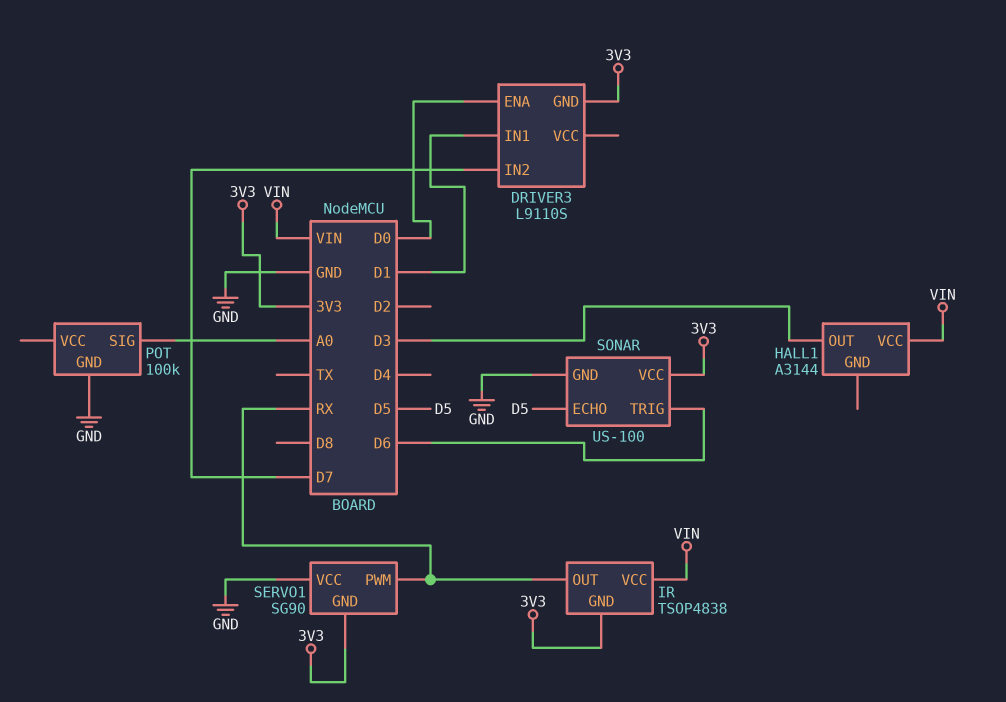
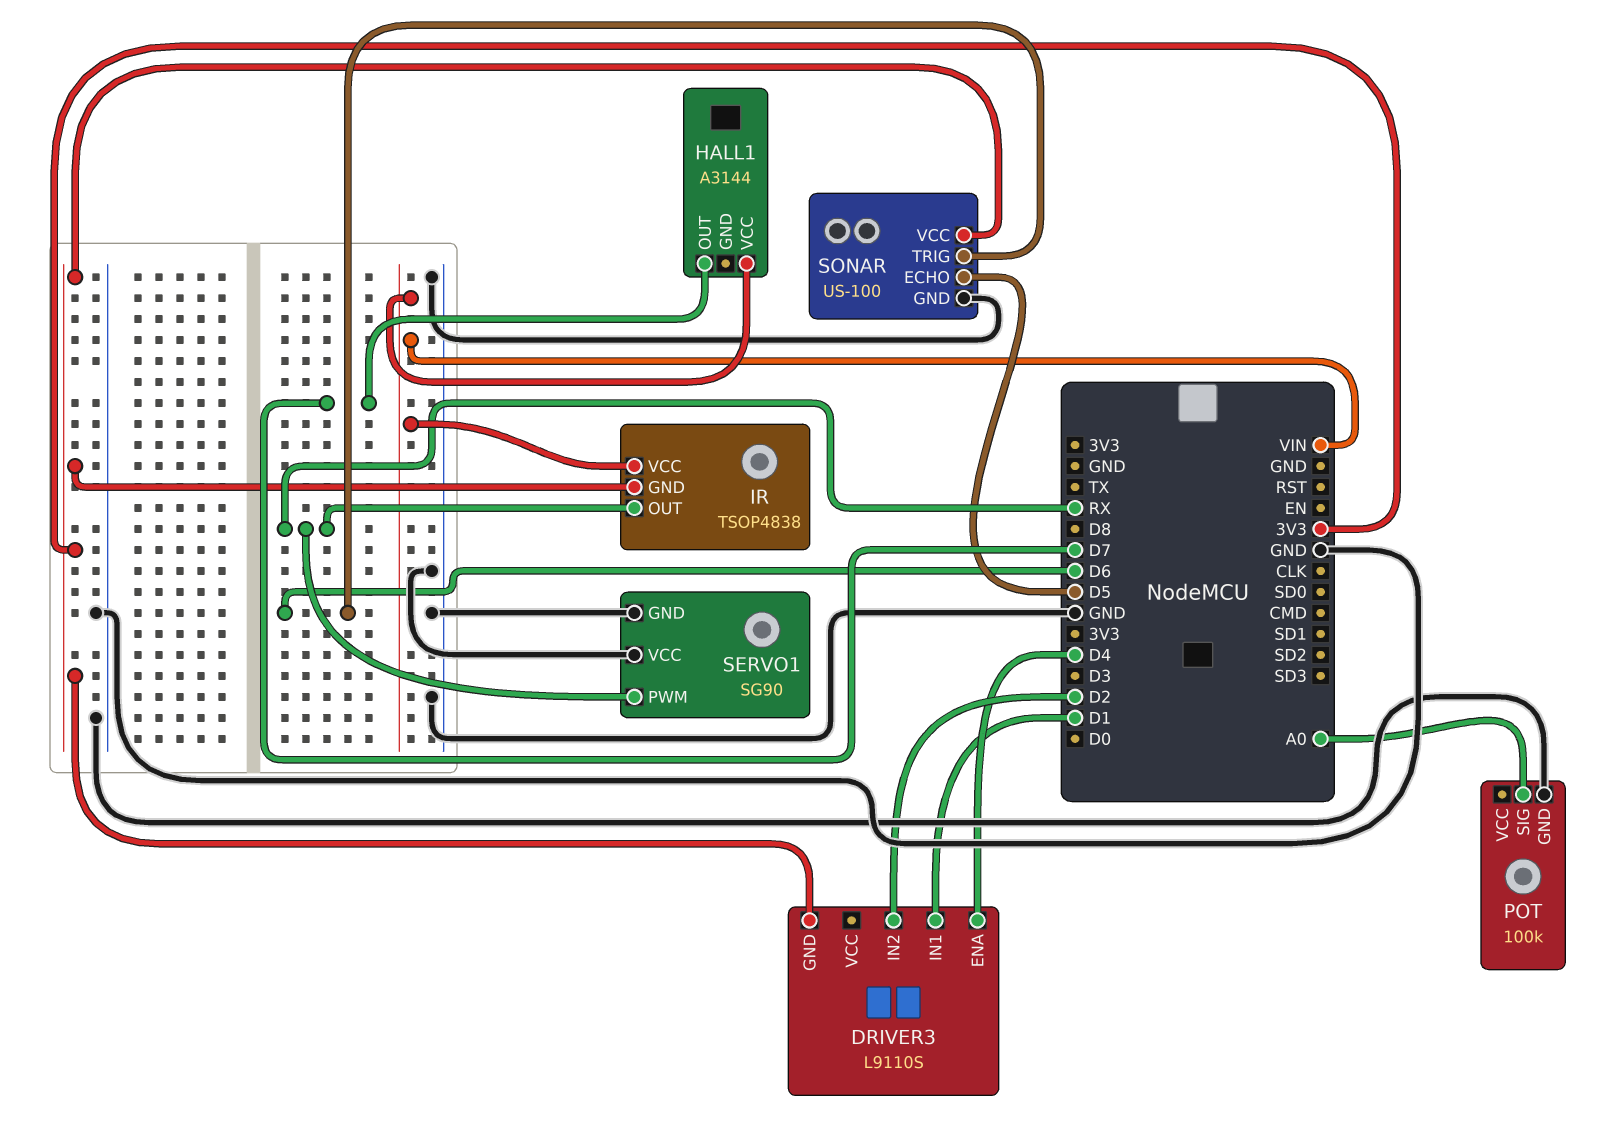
DRIVER3 pin ENA: D0 -> D4
DRIVER3 pin IN2: D7 -> D2
HALL1 pin OUT: D3 -> D7
SERVO1 pin GND: 3V3 -> GND

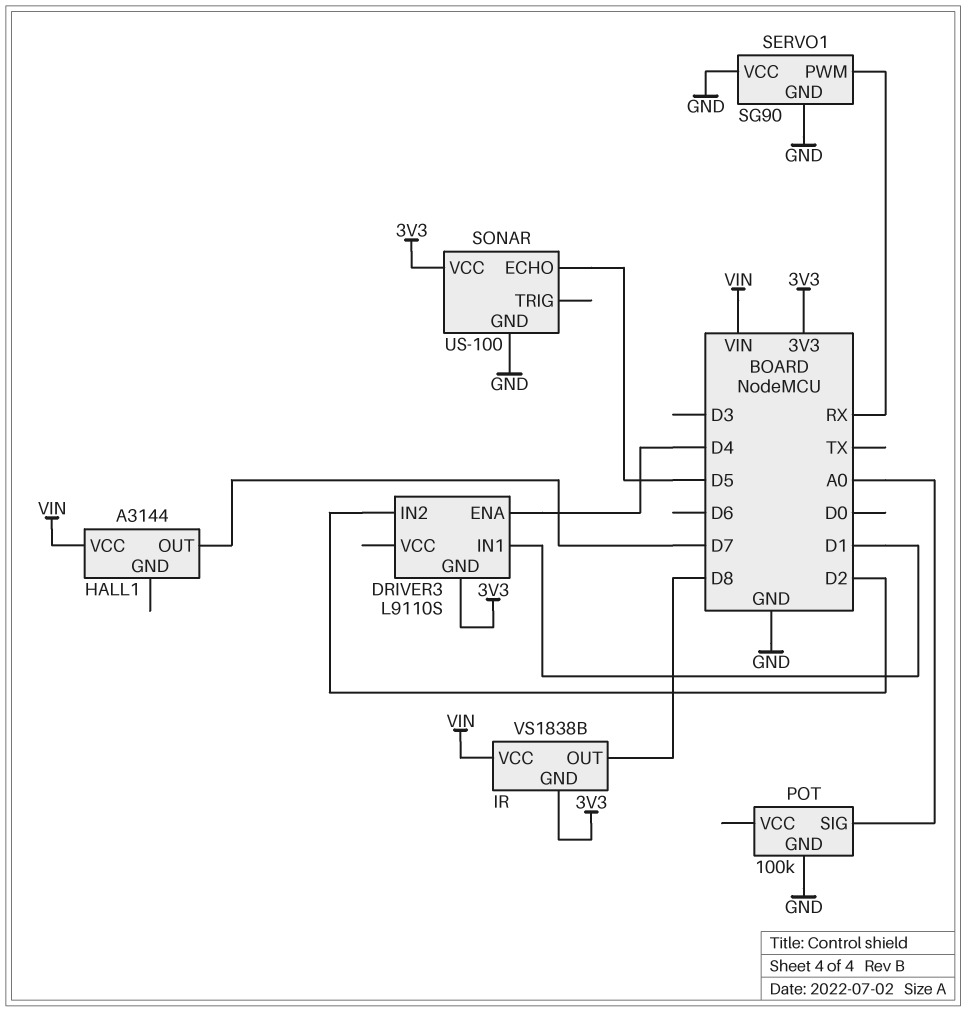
IR: TSOP4838 -> VS1838B
IR pin OUT: RX -> D8
SONAR pin TRIG: D6 -> none

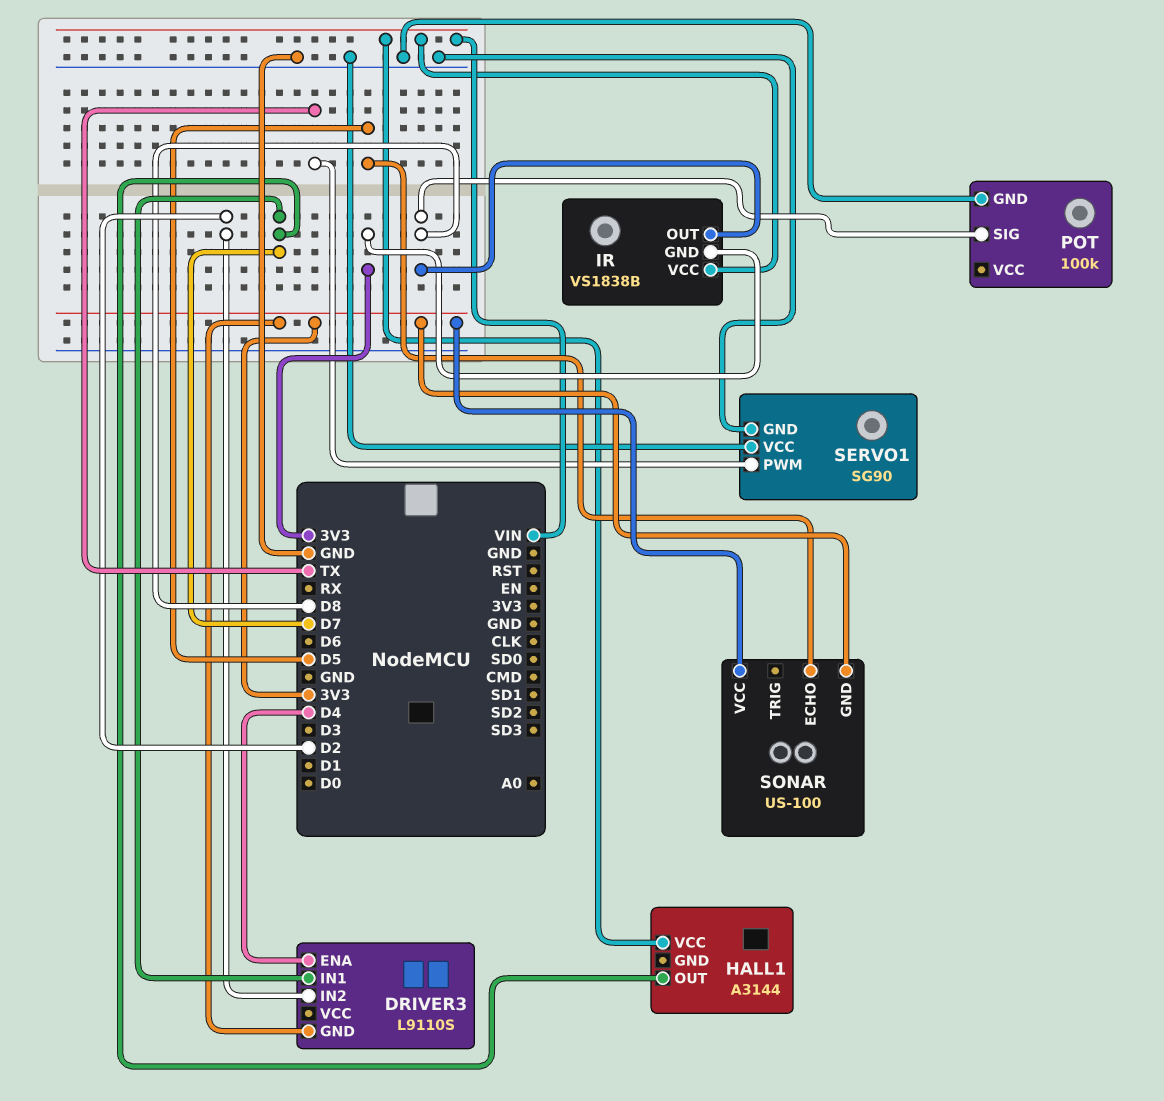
DRIVER3 pin IN1: D1 -> D7
POT pin SIG: A0 -> D8
SERVO1 pin PWM: RX -> TX
SONAR pin GND: GND -> 3V3

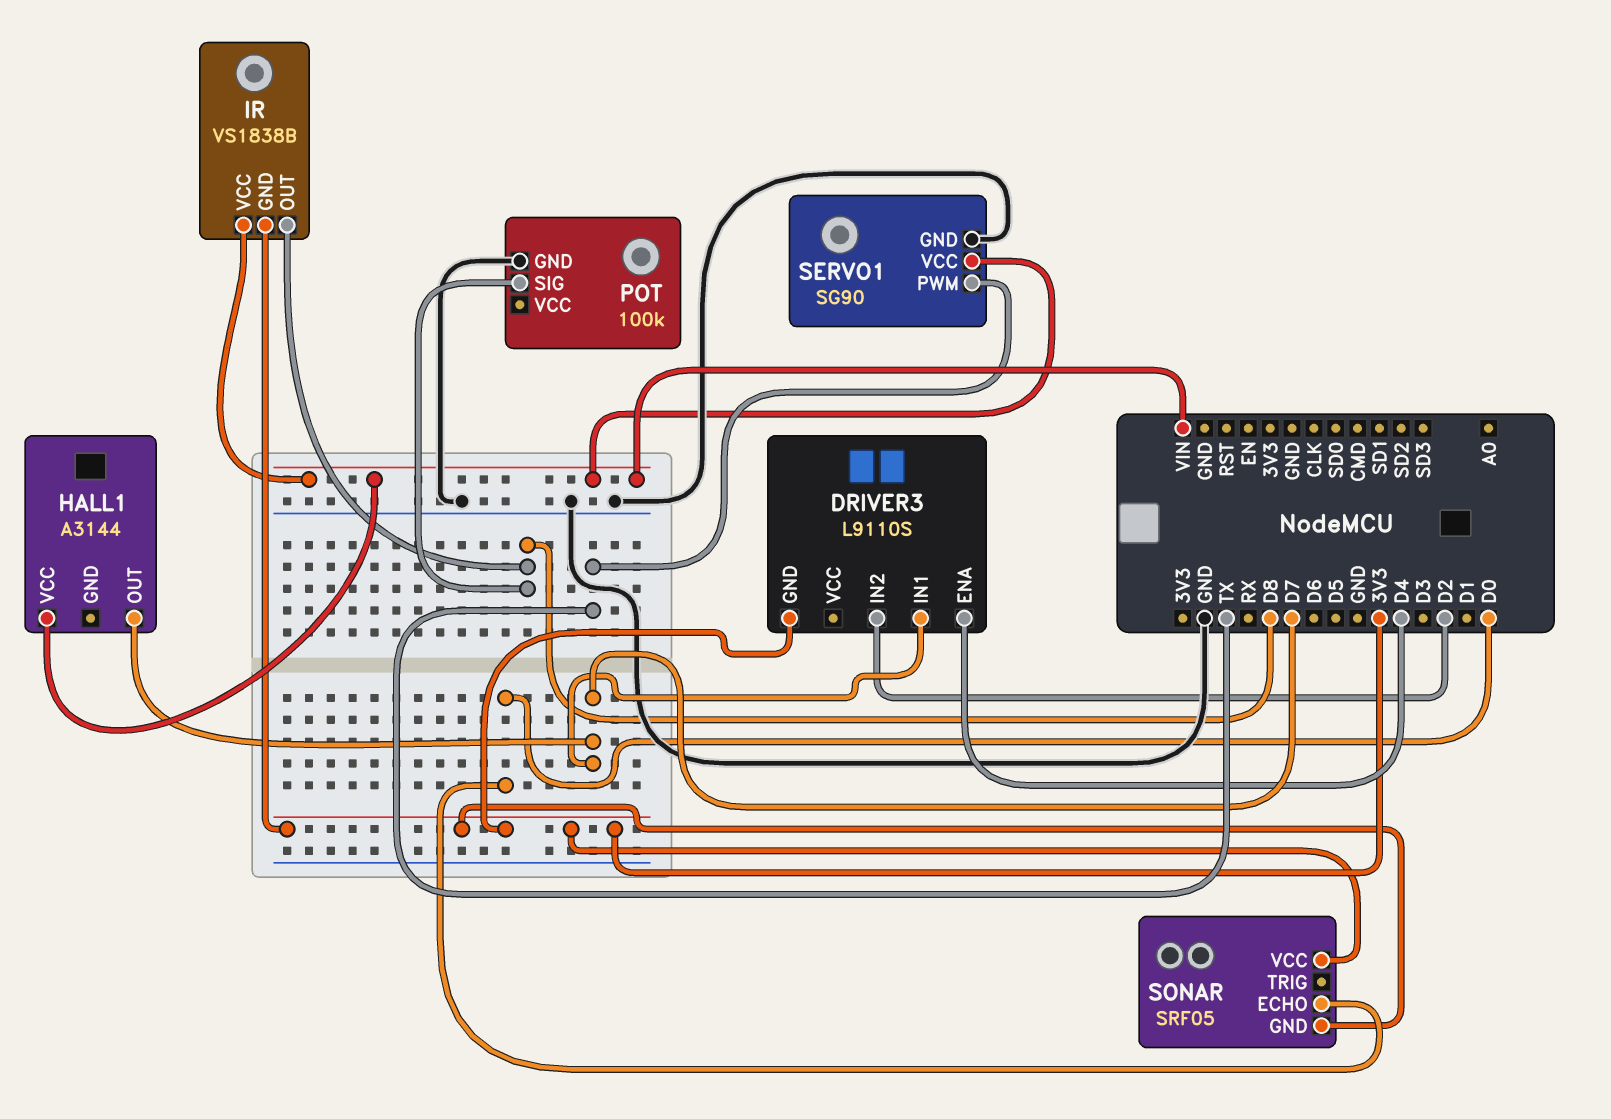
SERVO1 pin VCC: GND -> VIN
SONAR: US-100 -> SRF05
SONAR pin ECHO: D5 -> D0

